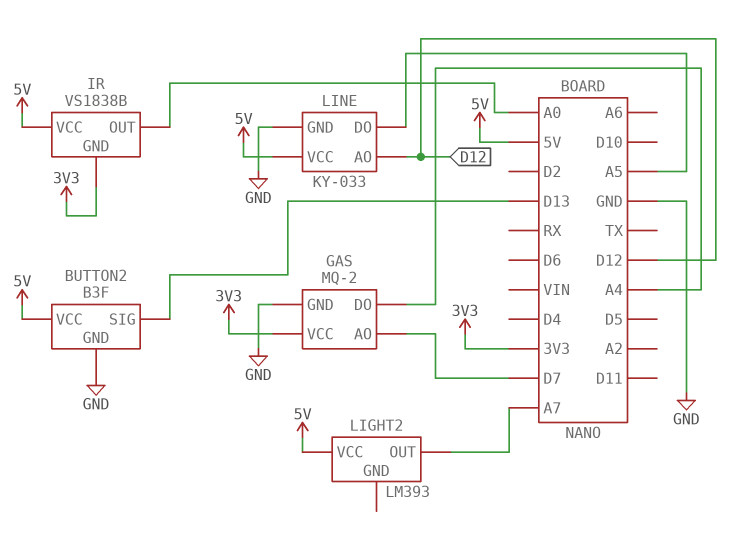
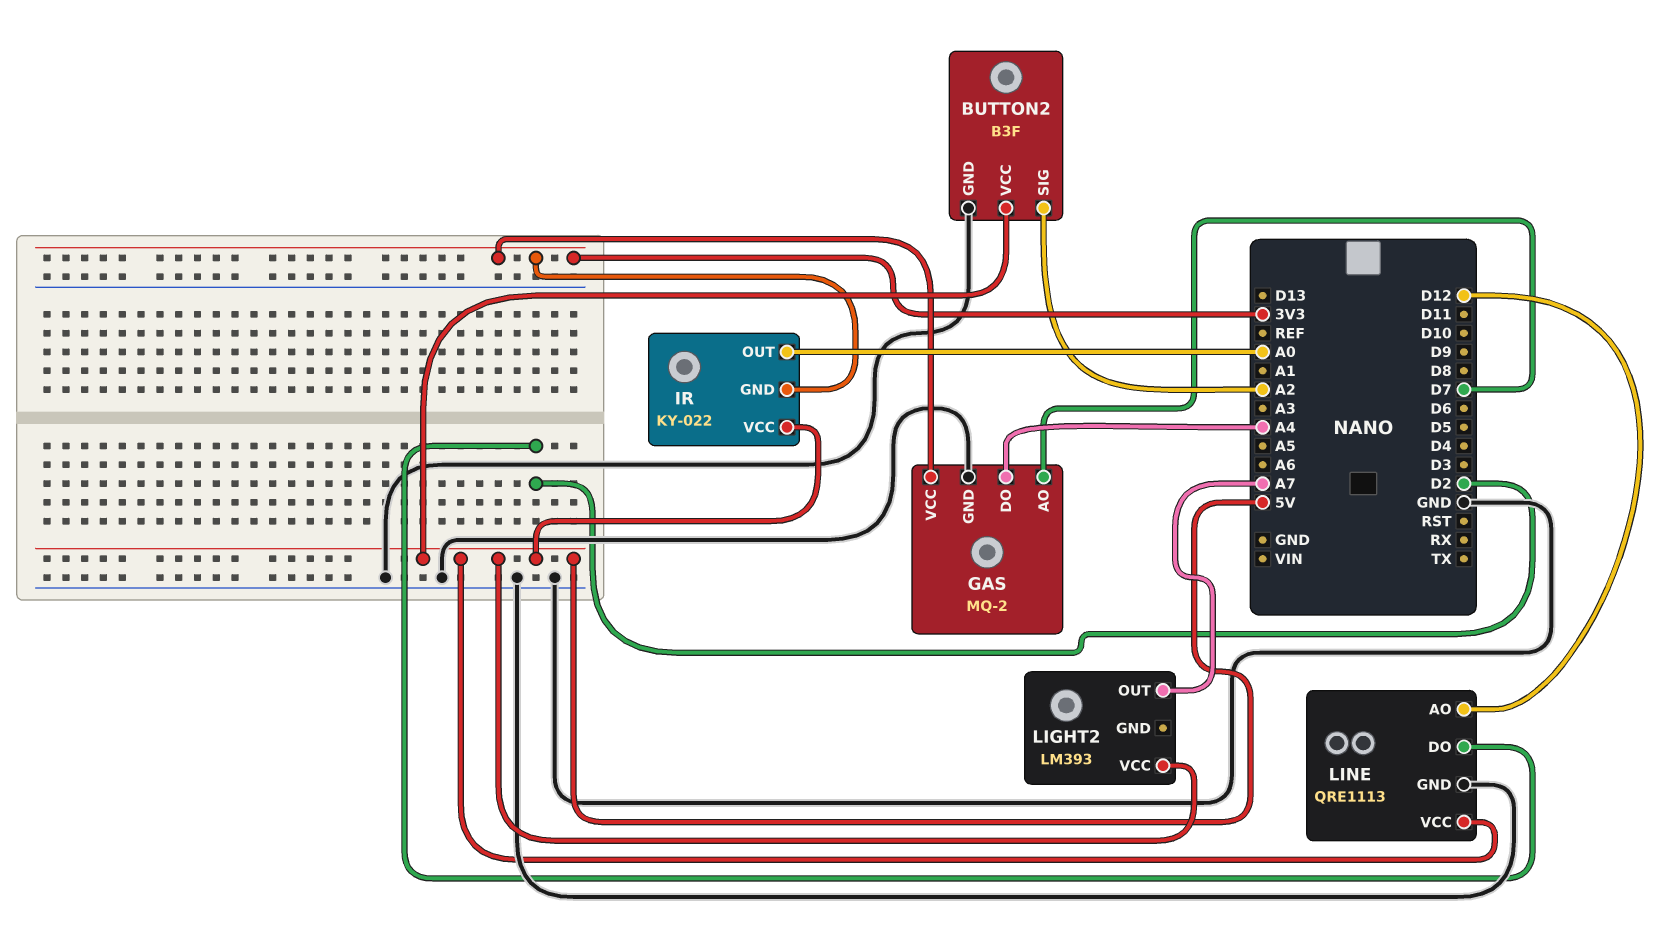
BUTTON2 pin SIG: D13 -> A2
IR: VS1838B -> KY-022
LINE: KY-033 -> QRE1113
LINE pin DO: A5 -> D2

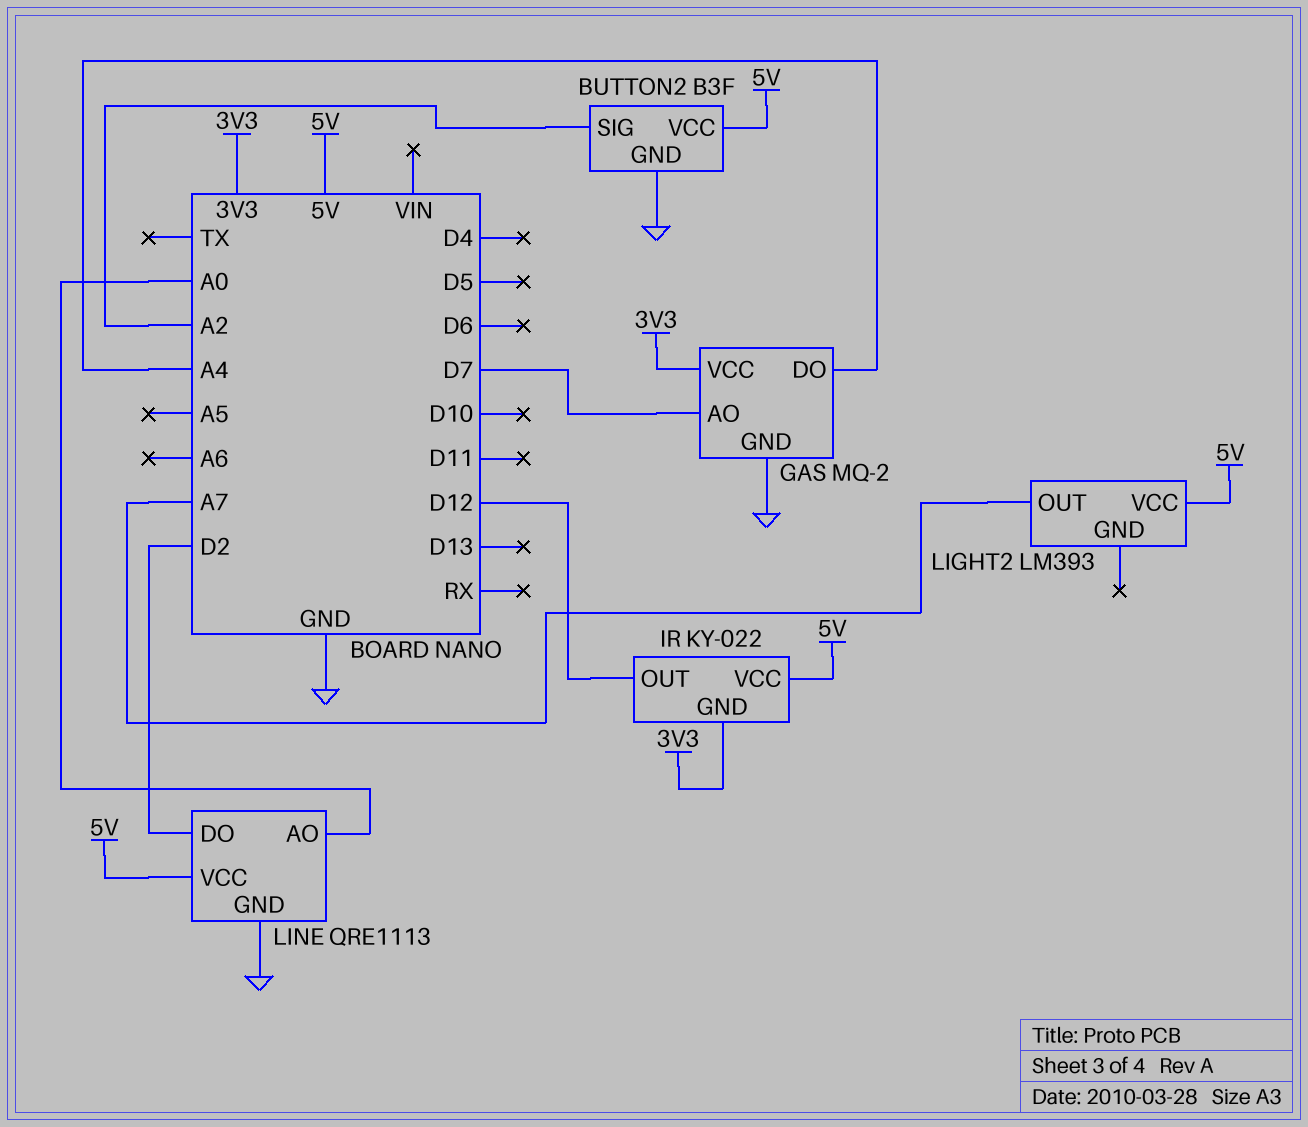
IR pin OUT: A0 -> D12
LINE pin AO: D12 -> A0

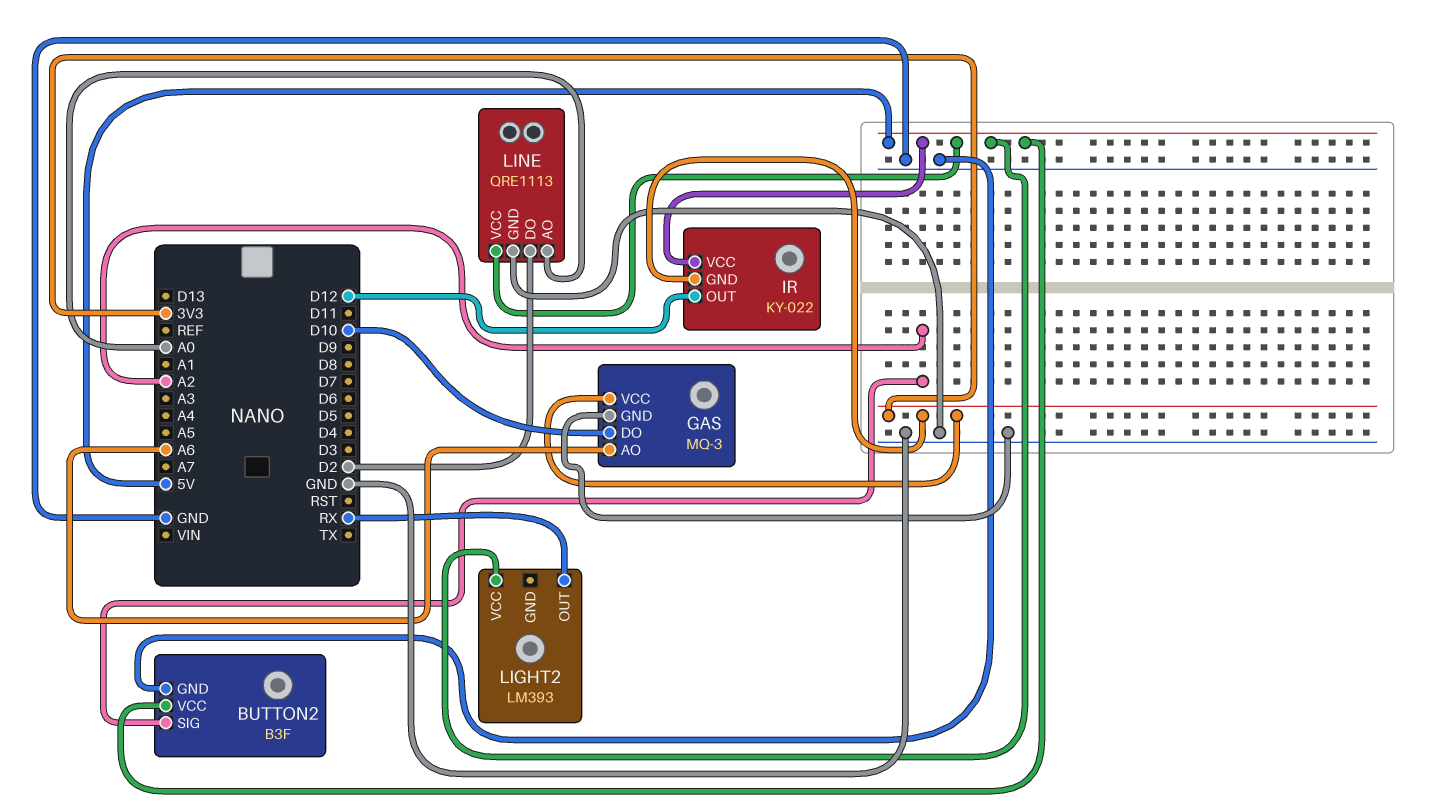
GAS: MQ-2 -> MQ-3
GAS pin AO: D7 -> A6
GAS pin DO: A4 -> D10
LIGHT2 pin OUT: A7 -> RX

